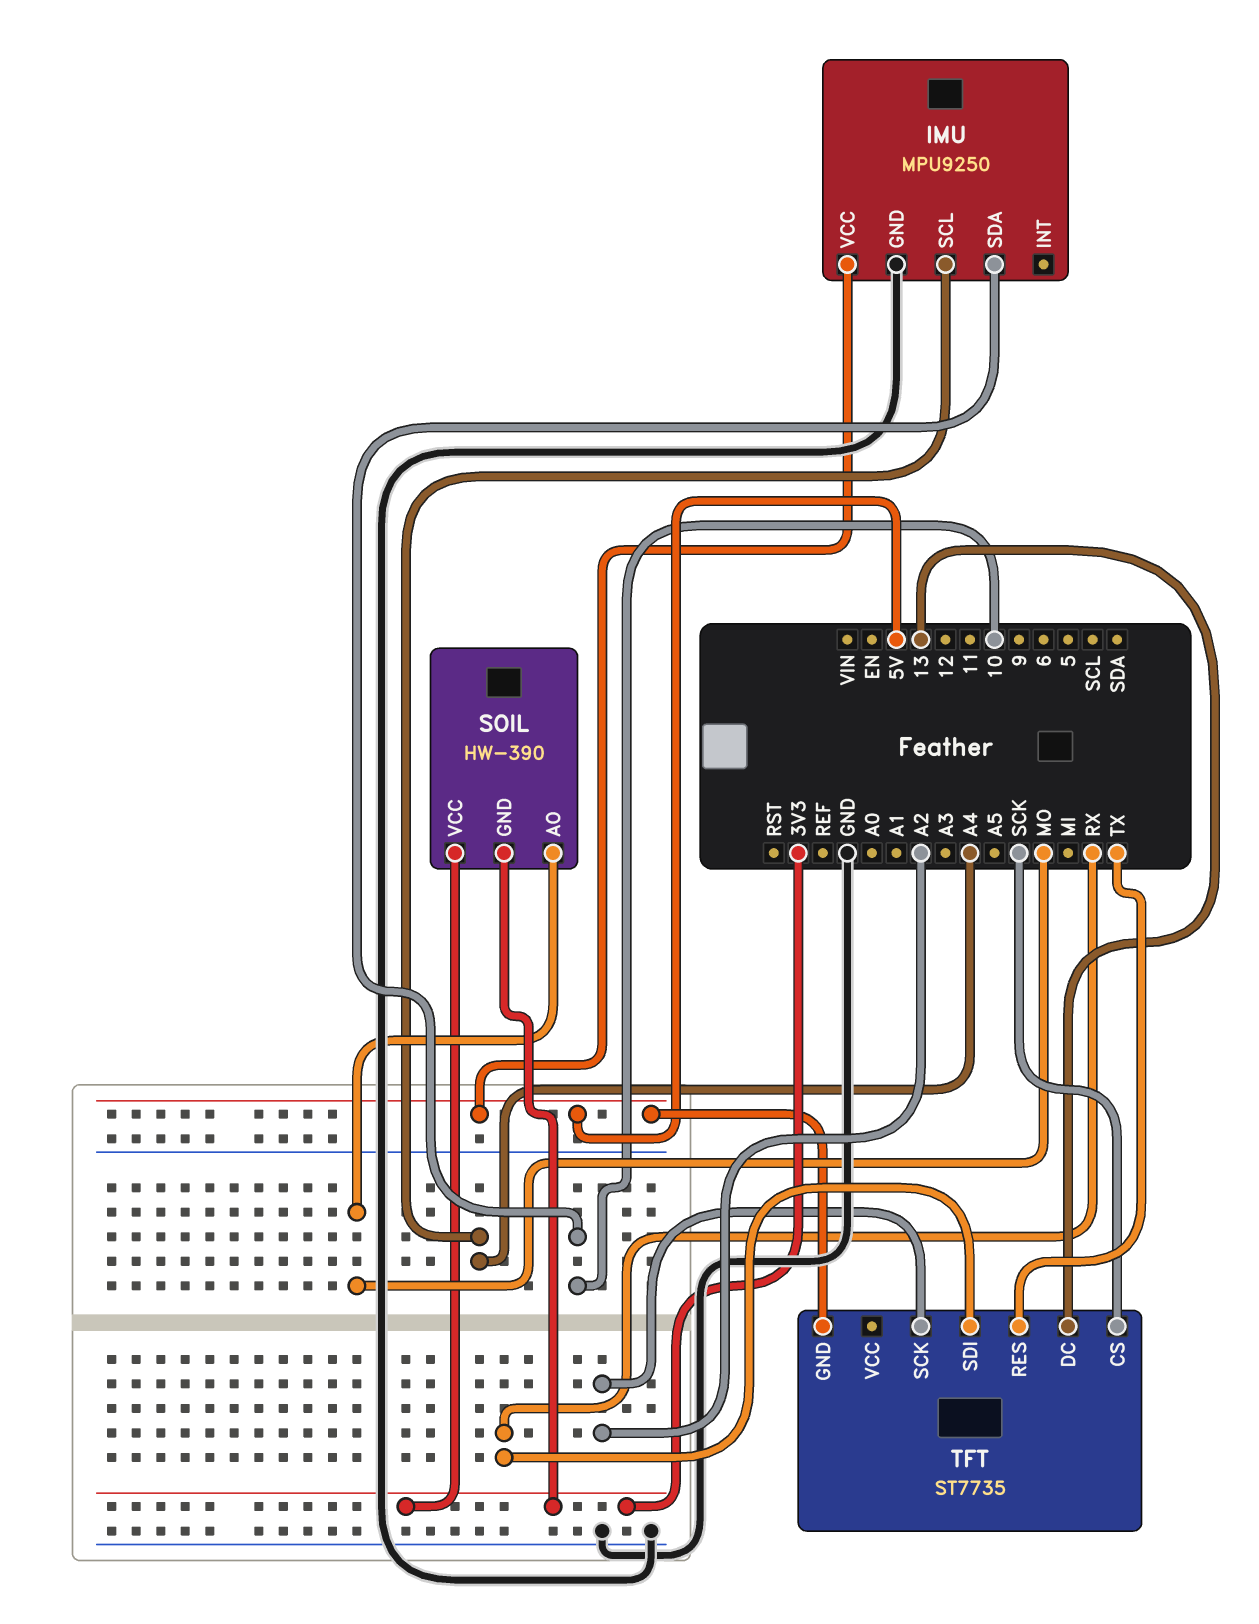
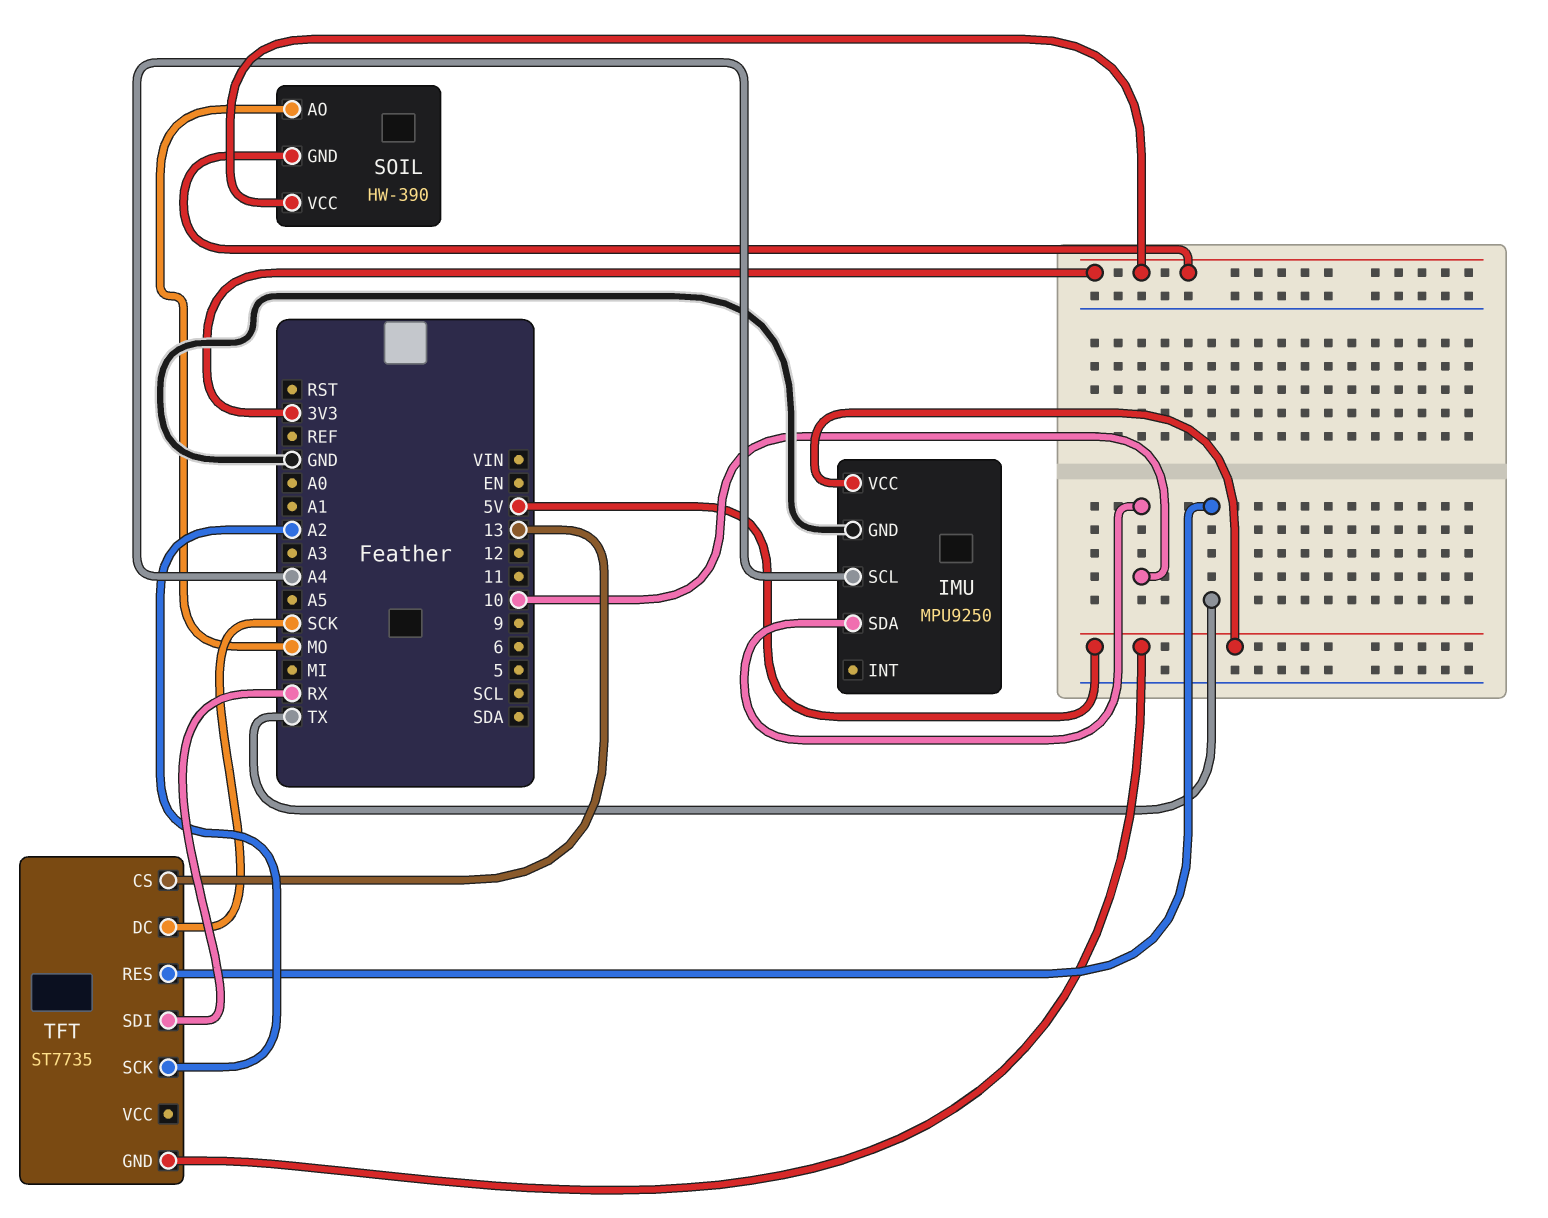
TFT pin CS: SCK -> 13
TFT pin DC: 13 -> SCK

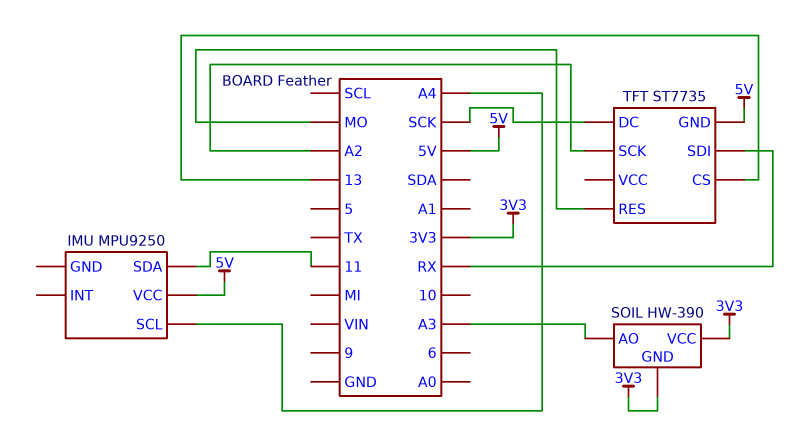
IMU pin GND: GND -> none
IMU pin SDA: 10 -> 11
SOIL pin AO: MO -> A3
TFT pin RES: TX -> MO

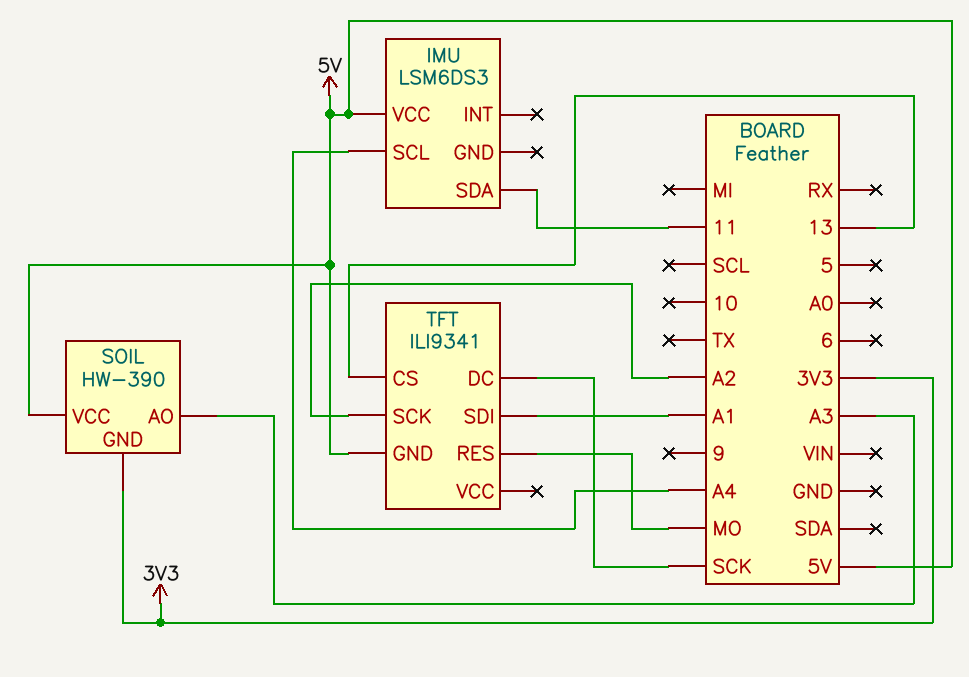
IMU: MPU9250 -> LSM6DS3
SOIL pin VCC: 3V3 -> 5V
TFT: ST7735 -> ILI9341
TFT pin SDI: RX -> A1

